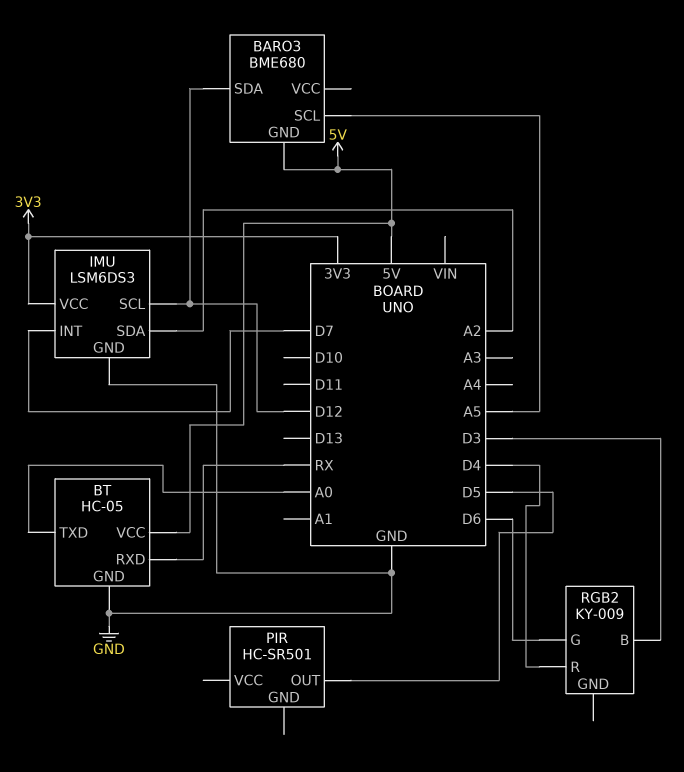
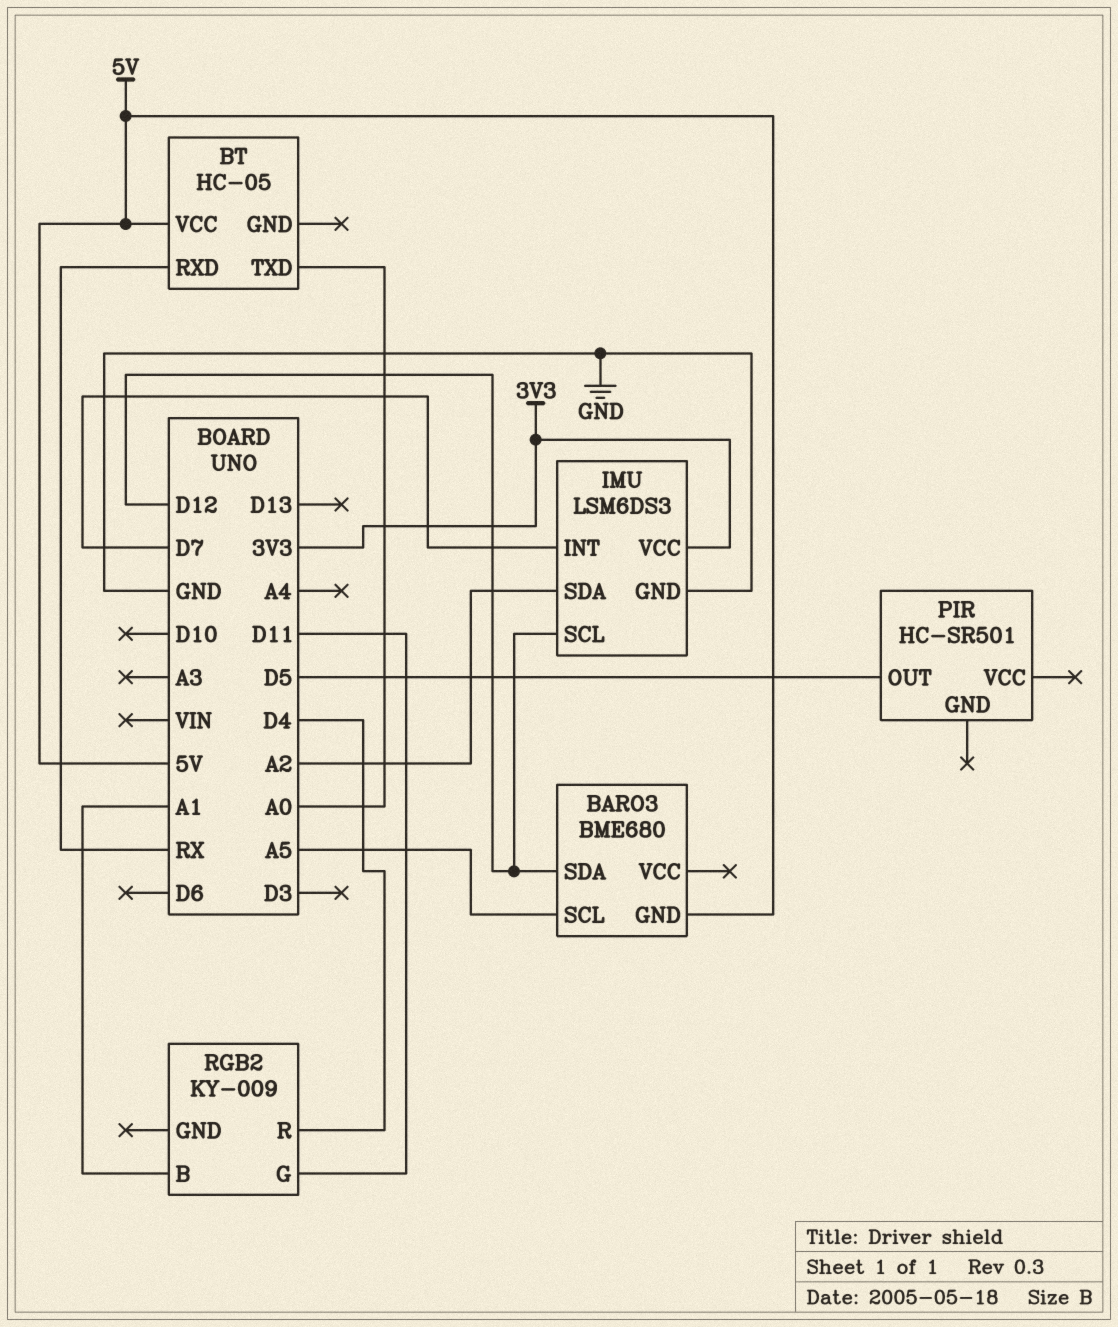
BT pin GND: GND -> none
RGB2 pin B: D3 -> A1
RGB2 pin G: D6 -> D11

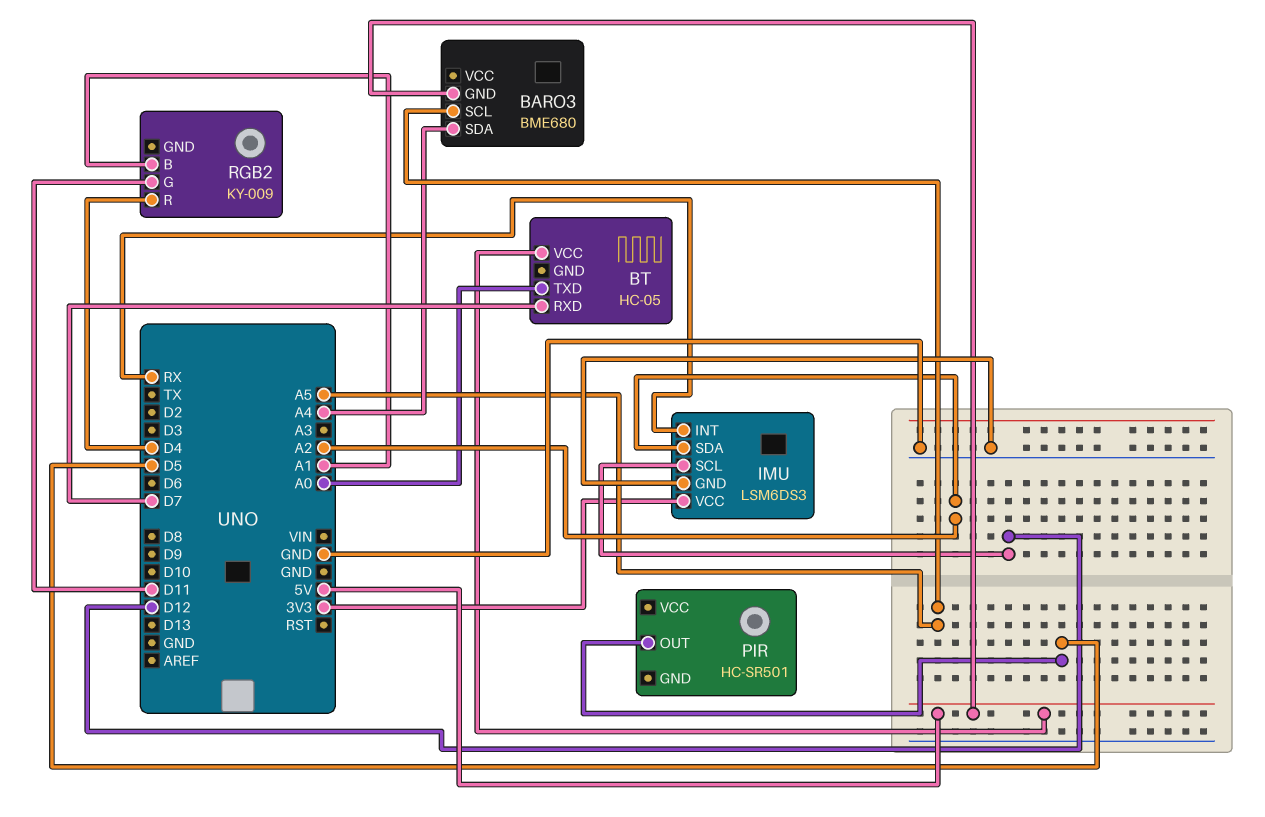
BARO3 pin SDA: D12 -> A4
BT pin RXD: RX -> D7
IMU pin INT: D7 -> RX

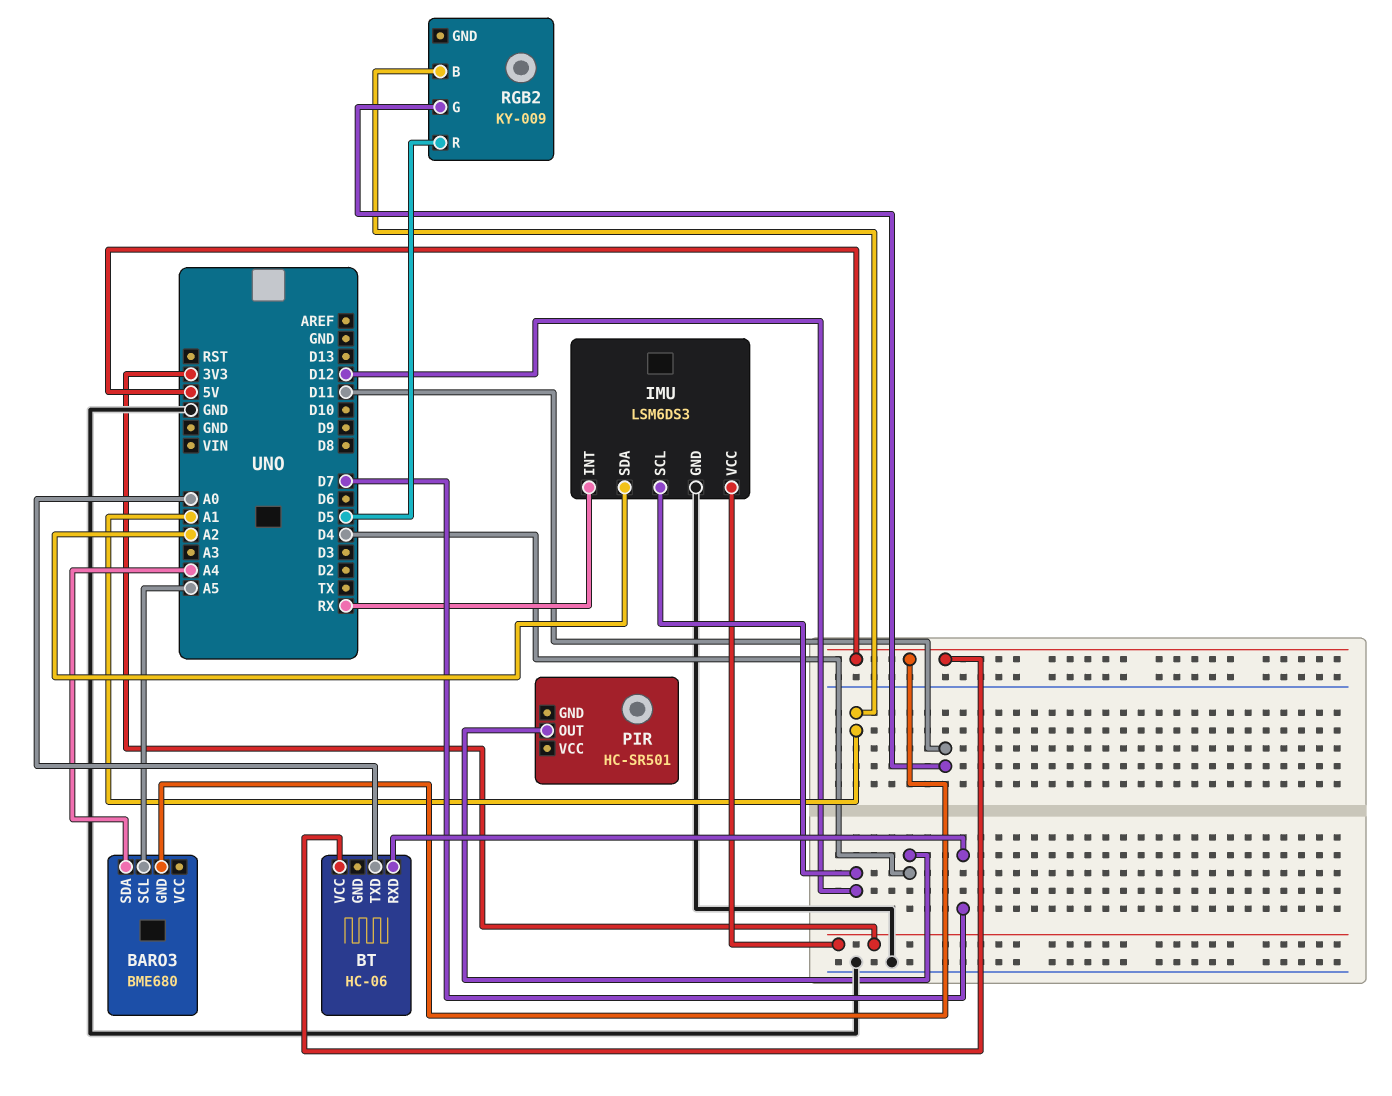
BT: HC-05 -> HC-06
PIR pin OUT: D5 -> D4
RGB2 pin R: D4 -> D5

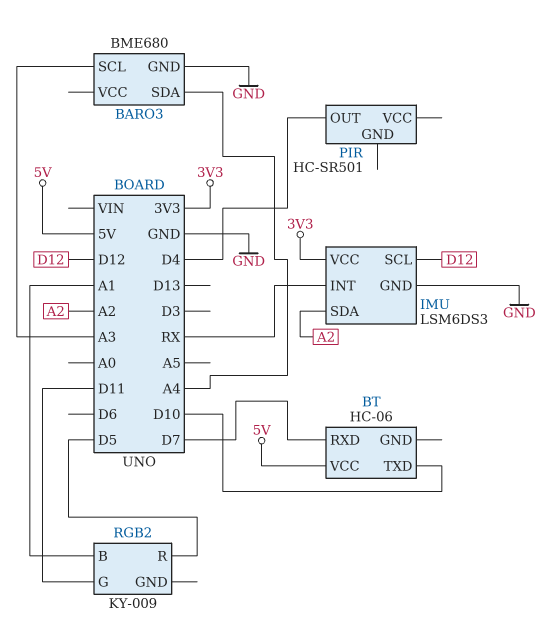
BARO3 pin GND: 5V -> GND
BARO3 pin SCL: A5 -> A3
BT pin TXD: A0 -> D10

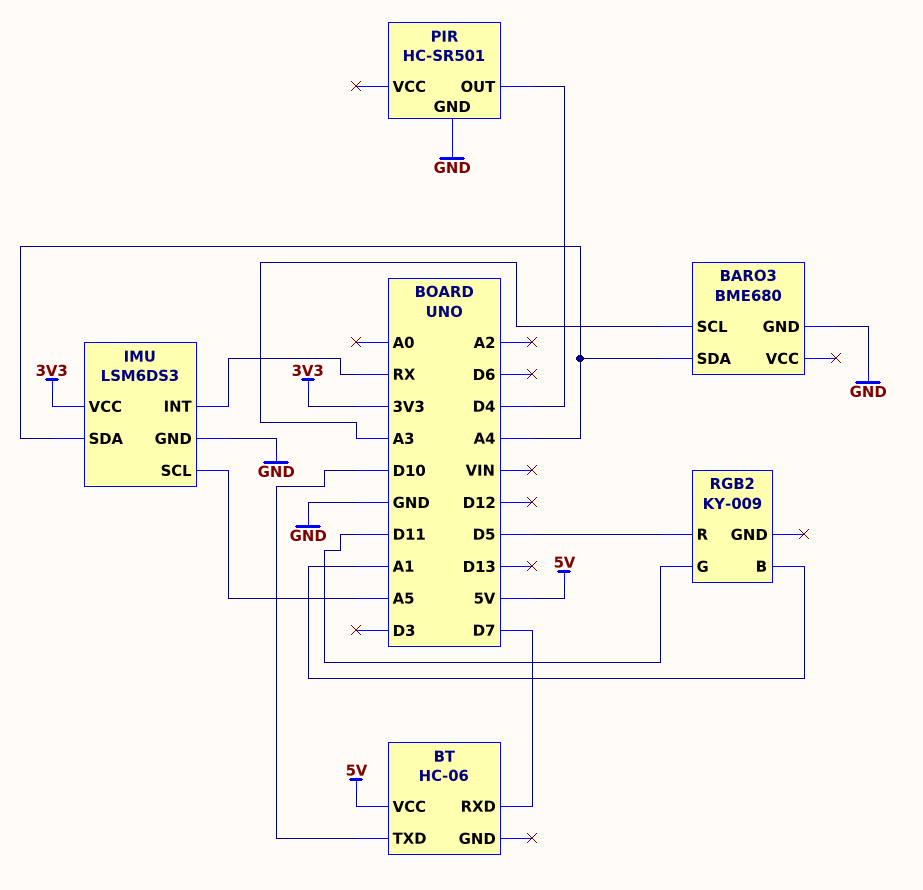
IMU pin SCL: D12 -> A5
IMU pin SDA: A2 -> A4
PIR pin GND: none -> GND

